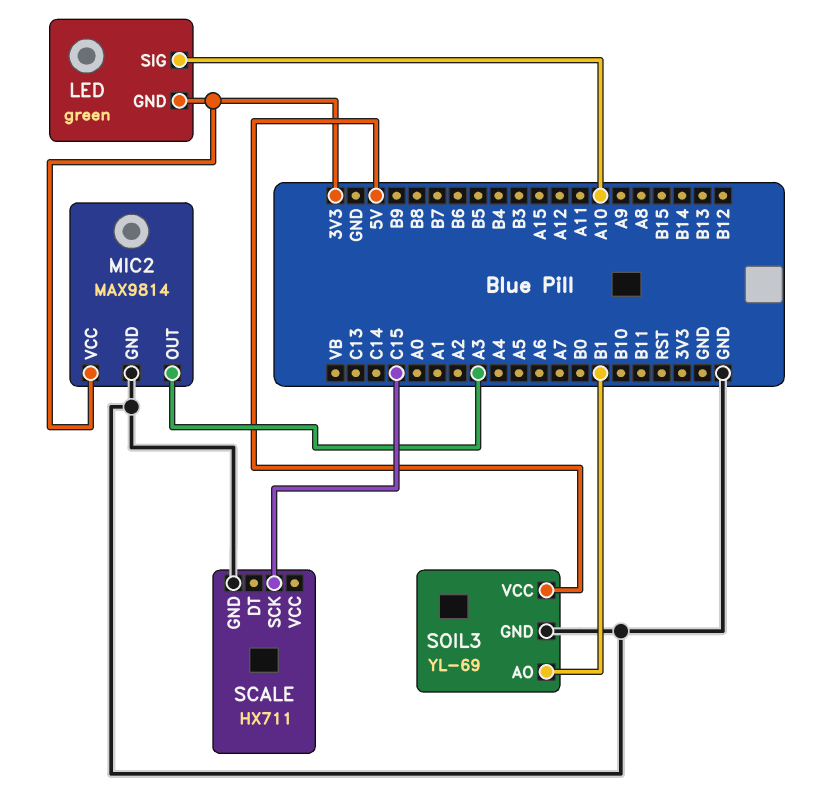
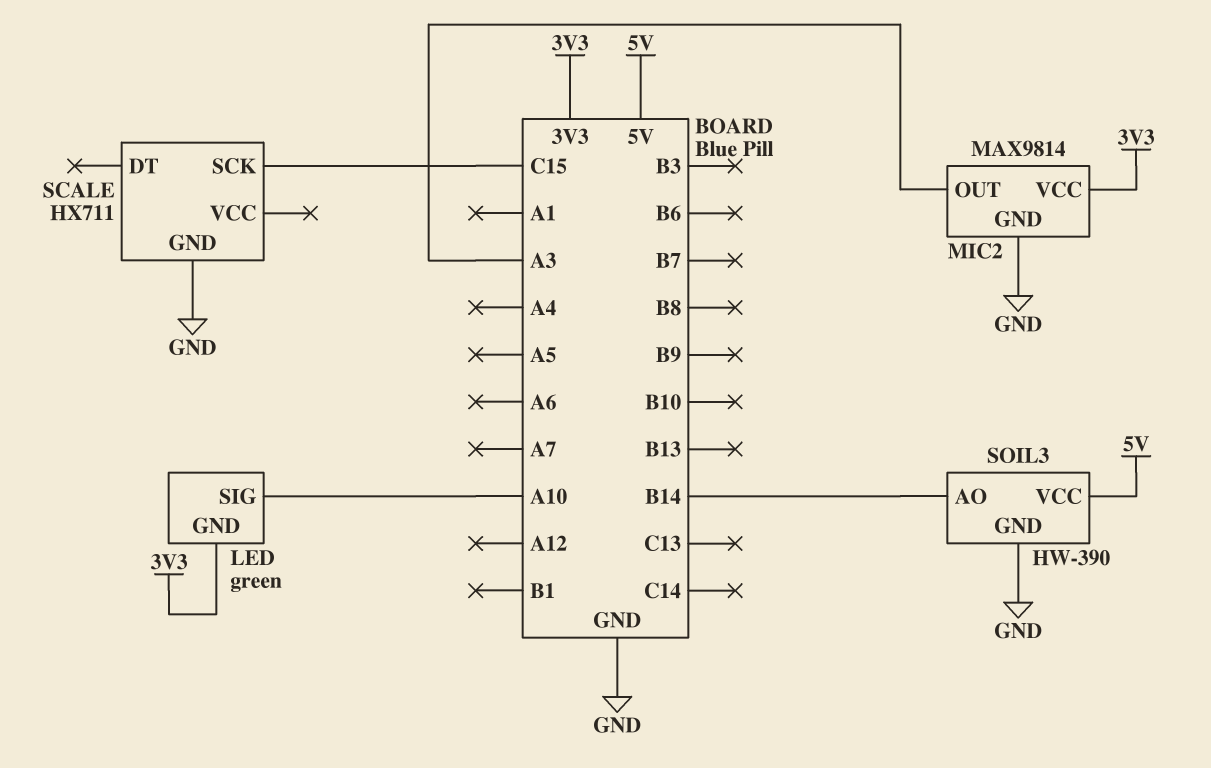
SOIL3: YL-69 -> HW-390
SOIL3 pin AO: B1 -> B14

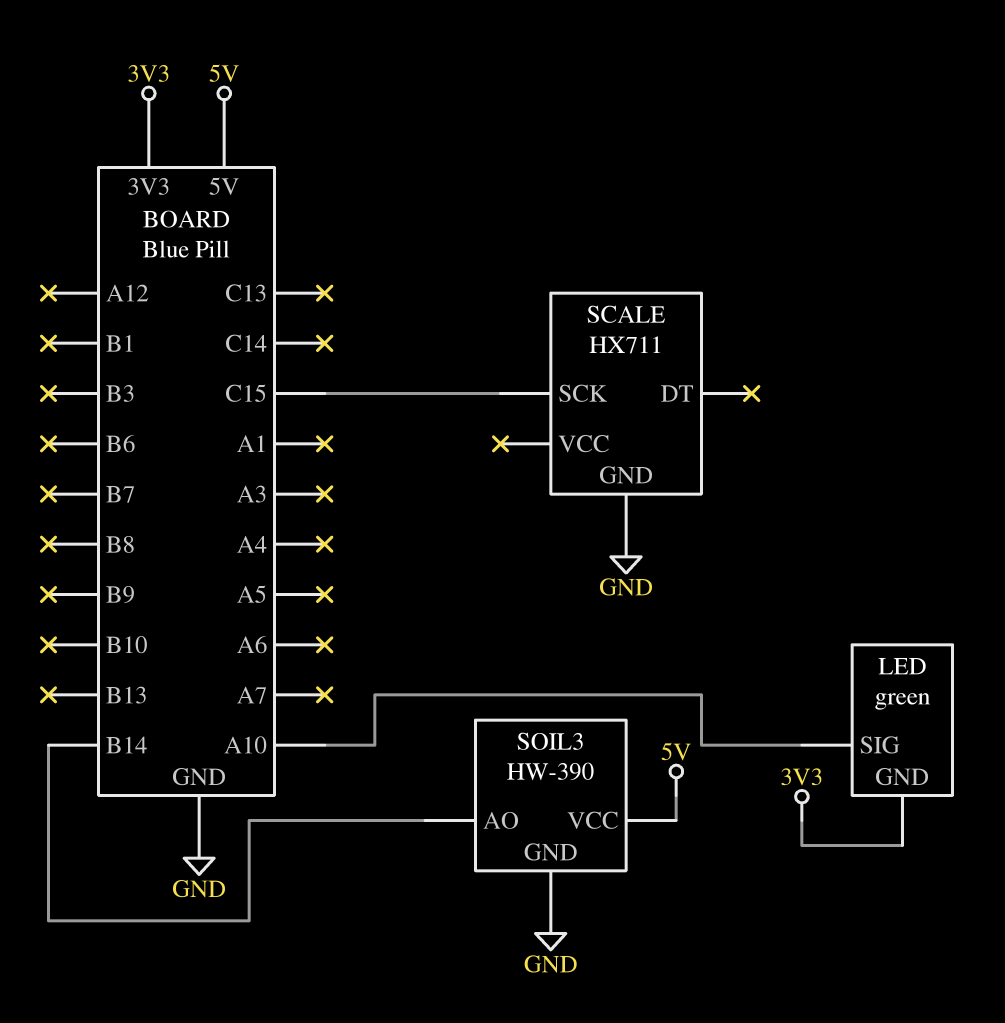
MIC2: MAX9814 -> none
MIC2 pin GND: GND -> none
MIC2 pin OUT: A3 -> none
MIC2 pin VCC: 3V3 -> none

